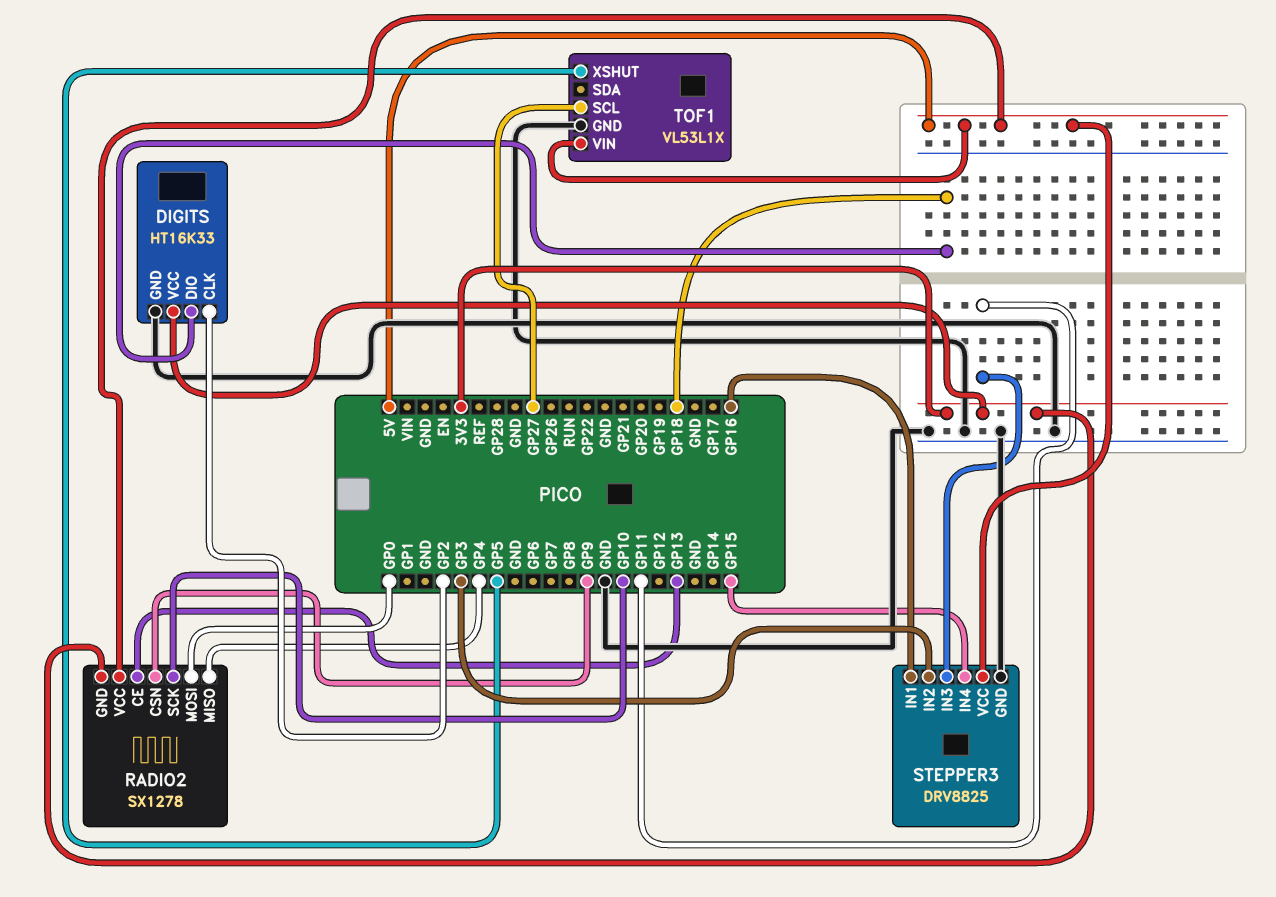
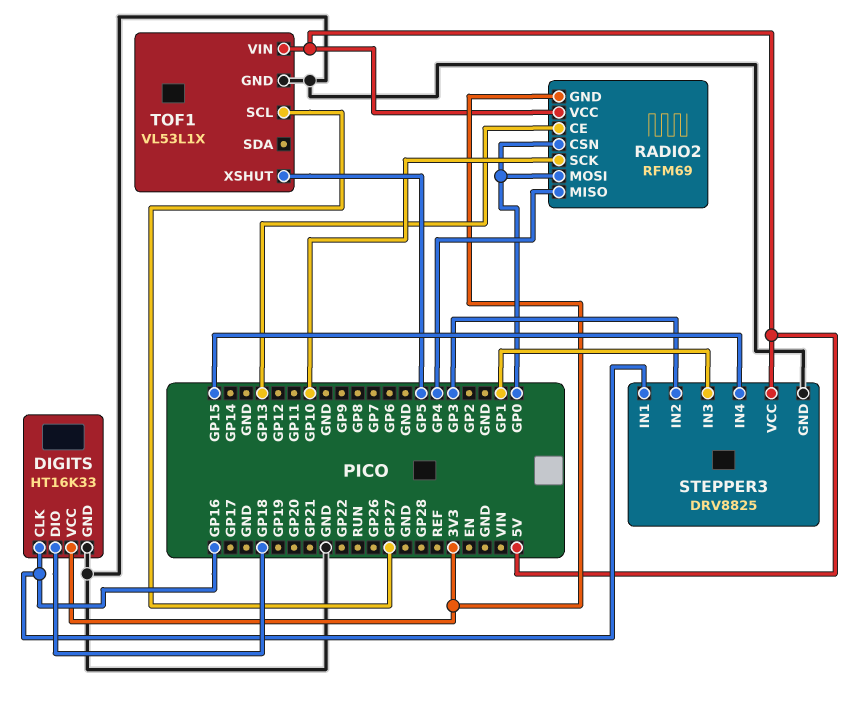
DIGITS pin CLK: GP2 -> GP16
RADIO2: SX1278 -> RFM69
RADIO2 pin CSN: GP9 -> GP0
STEPPER3 pin IN3: GP11 -> GP1

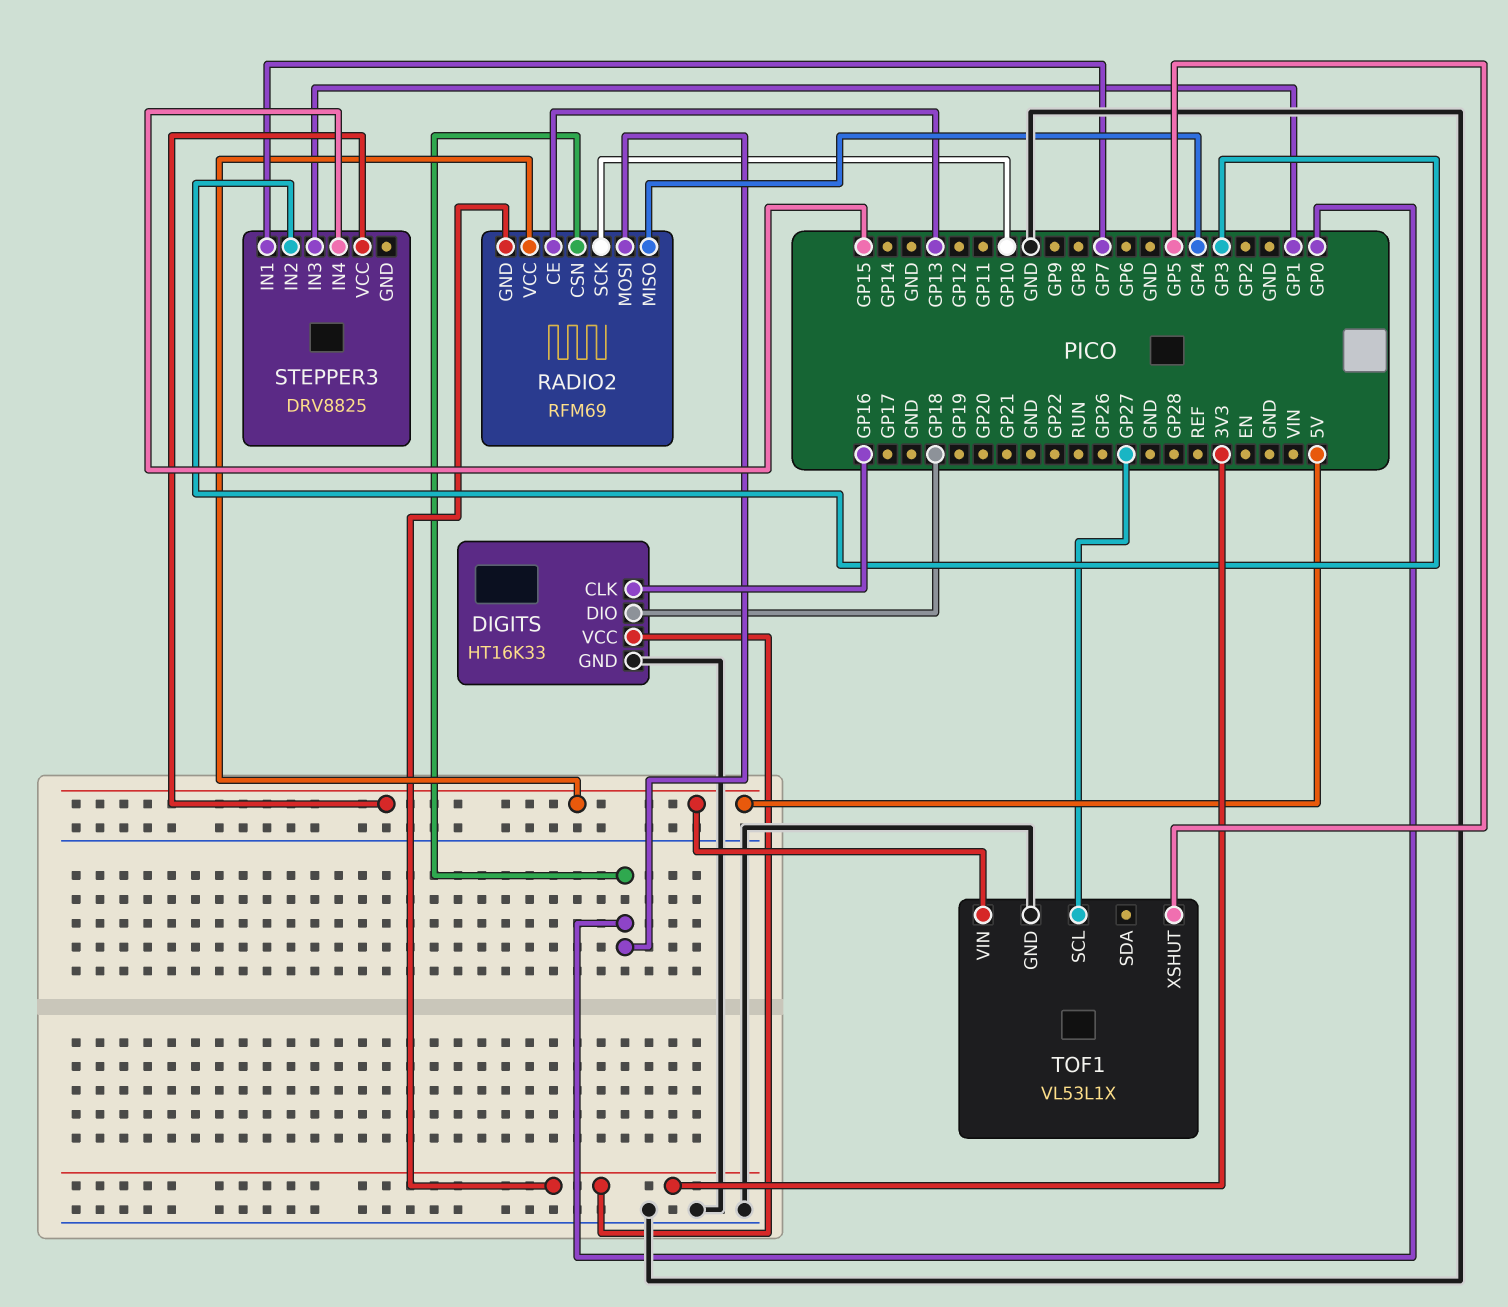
STEPPER3 pin GND: GND -> none
STEPPER3 pin IN1: GP16 -> GP7

